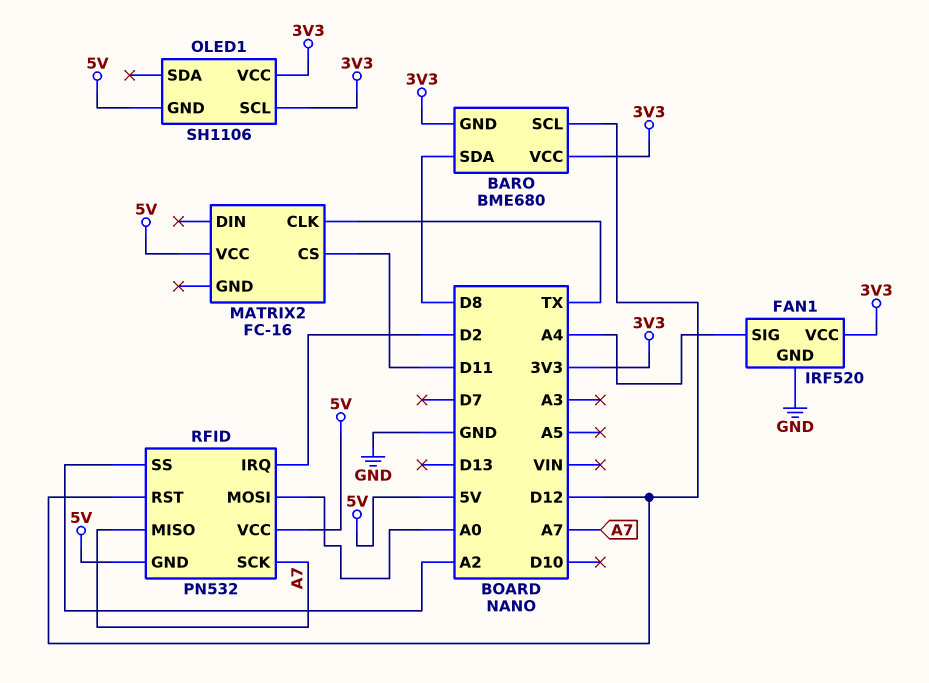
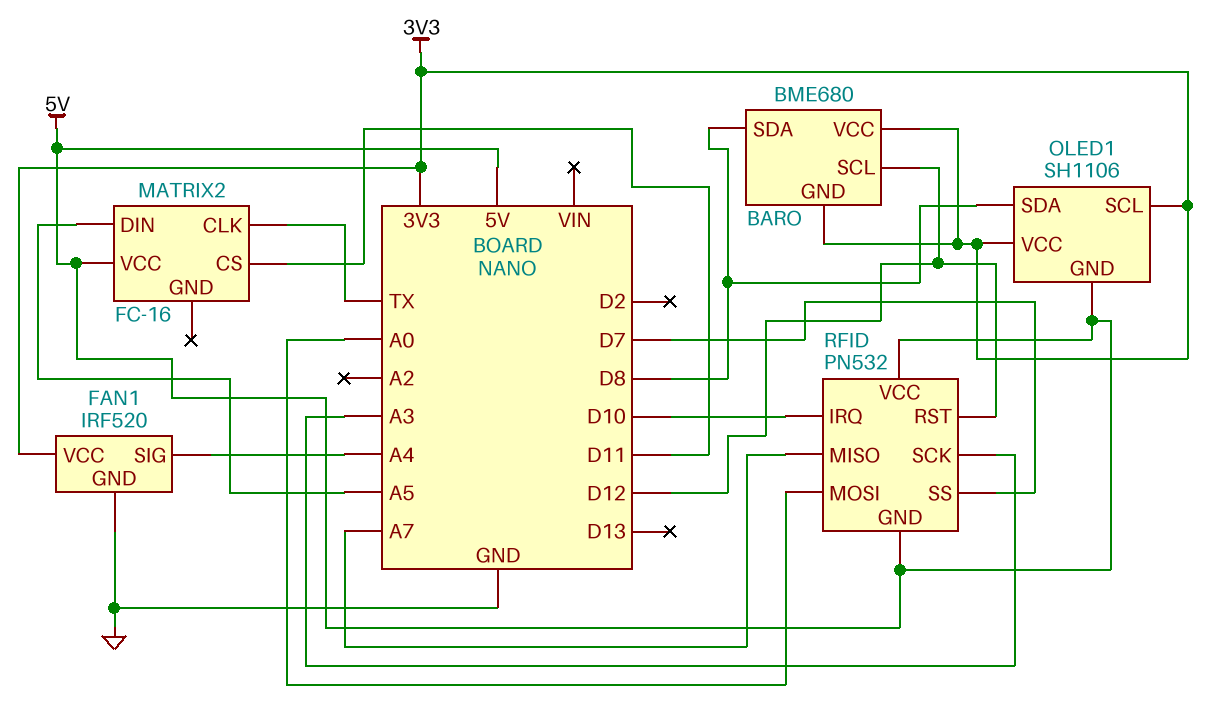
MATRIX2 pin DIN: none -> A5
OLED1 pin SDA: none -> D8
RFID pin IRQ: D2 -> D10
RFID pin SCK: A7 -> A3
RFID pin SS: A2 -> D7

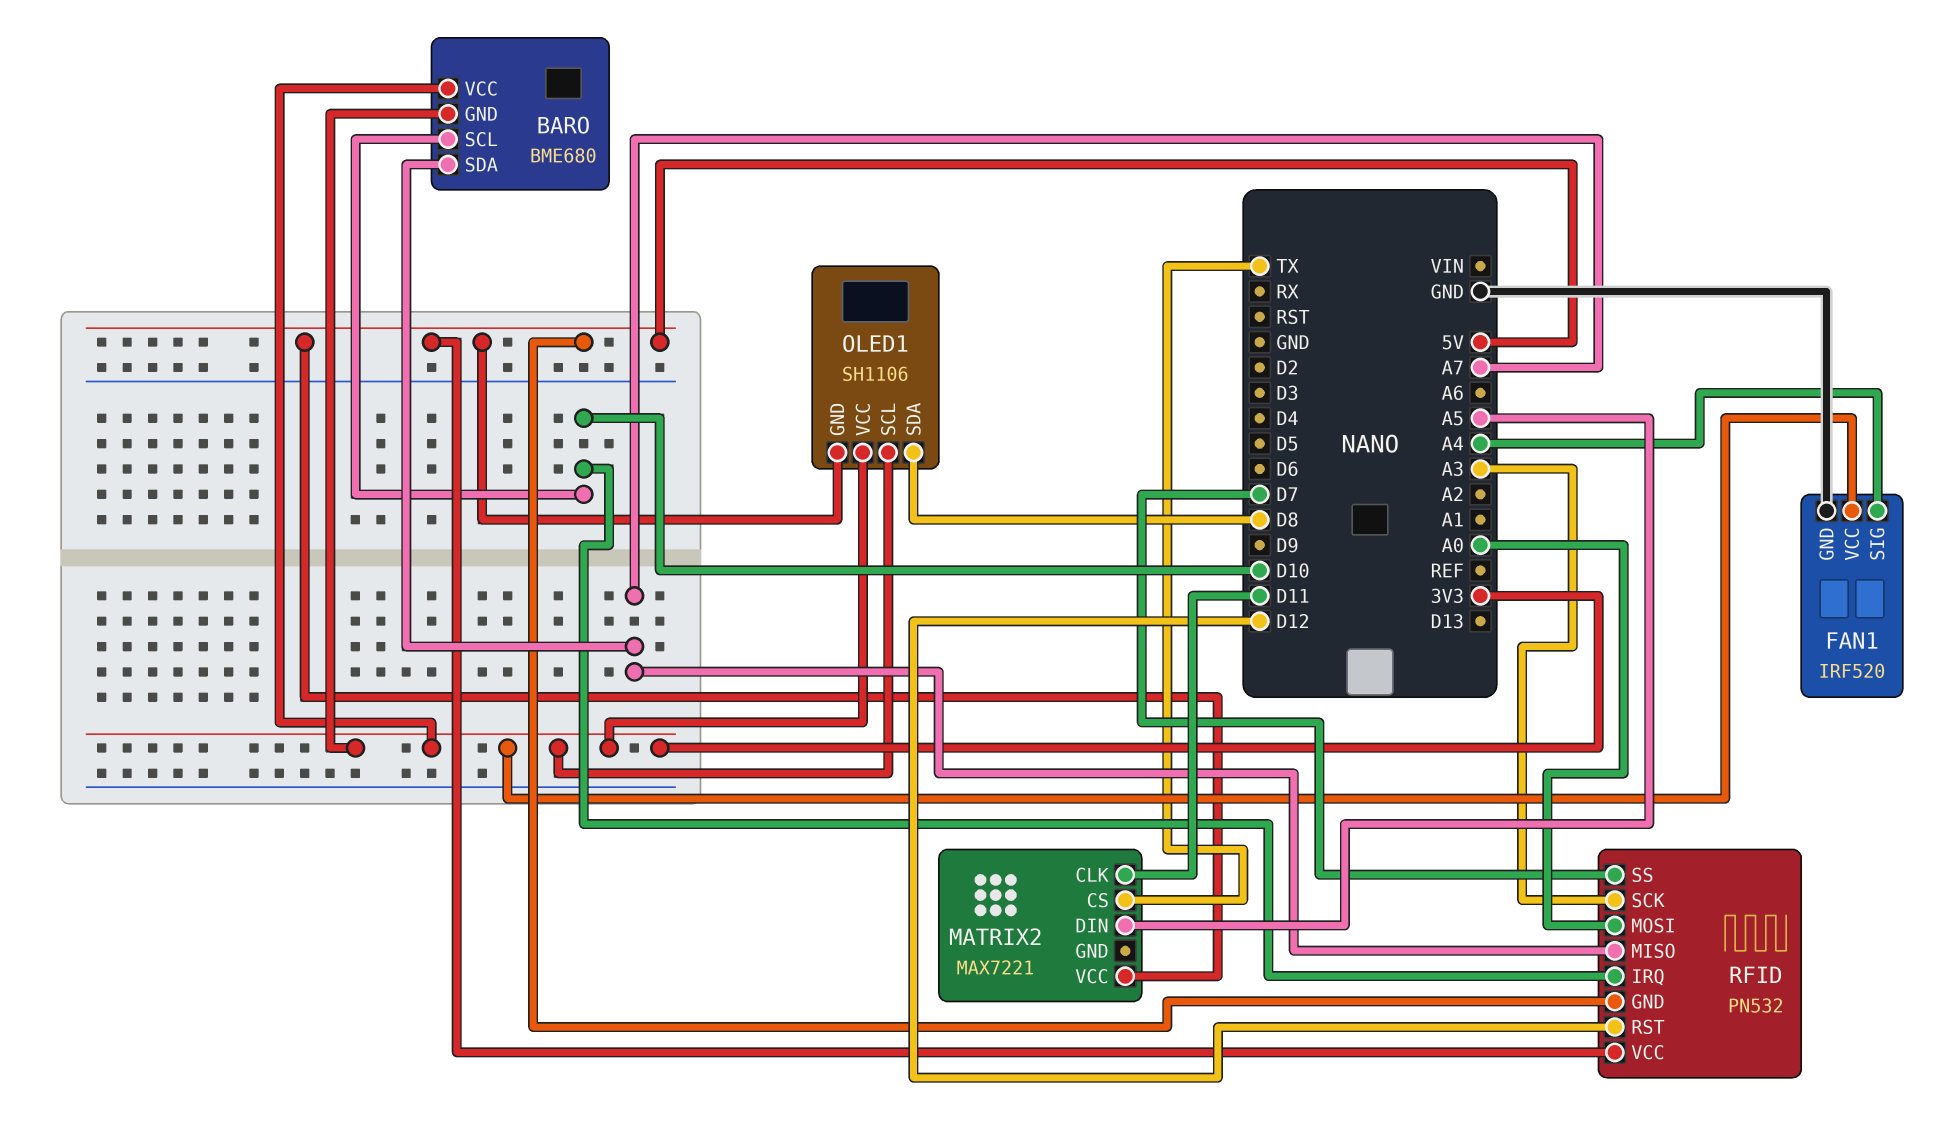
BARO pin SCL: D12 -> D10
BARO pin SDA: D8 -> A7
MATRIX2: FC-16 -> MAX7221
MATRIX2 pin CLK: TX -> D11
MATRIX2 pin CS: D11 -> TX

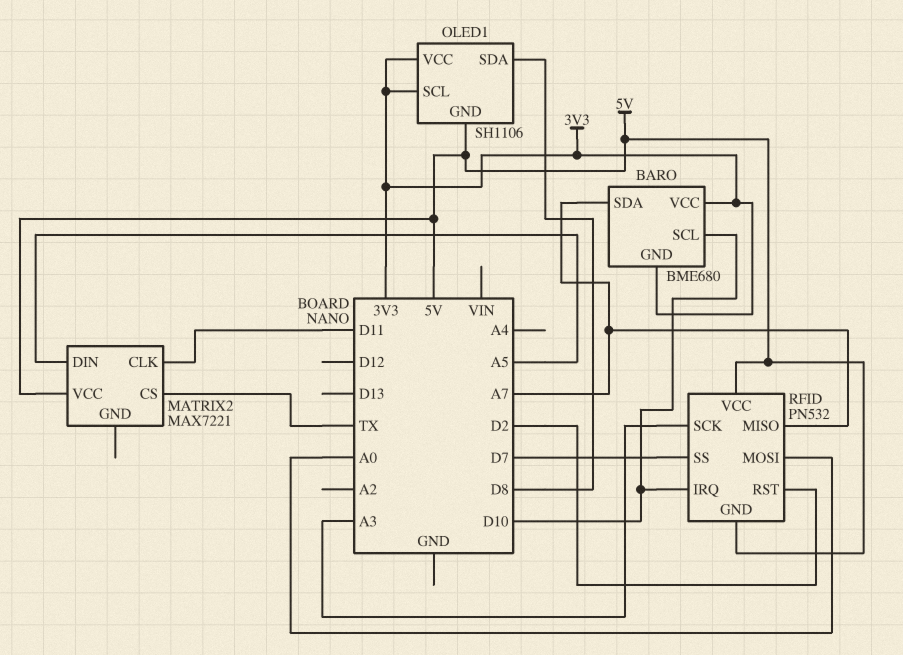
FAN1: IRF520 -> none
FAN1 pin GND: GND -> none
FAN1 pin SIG: A4 -> none
FAN1 pin VCC: 3V3 -> none
RFID pin RST: D12 -> D2

